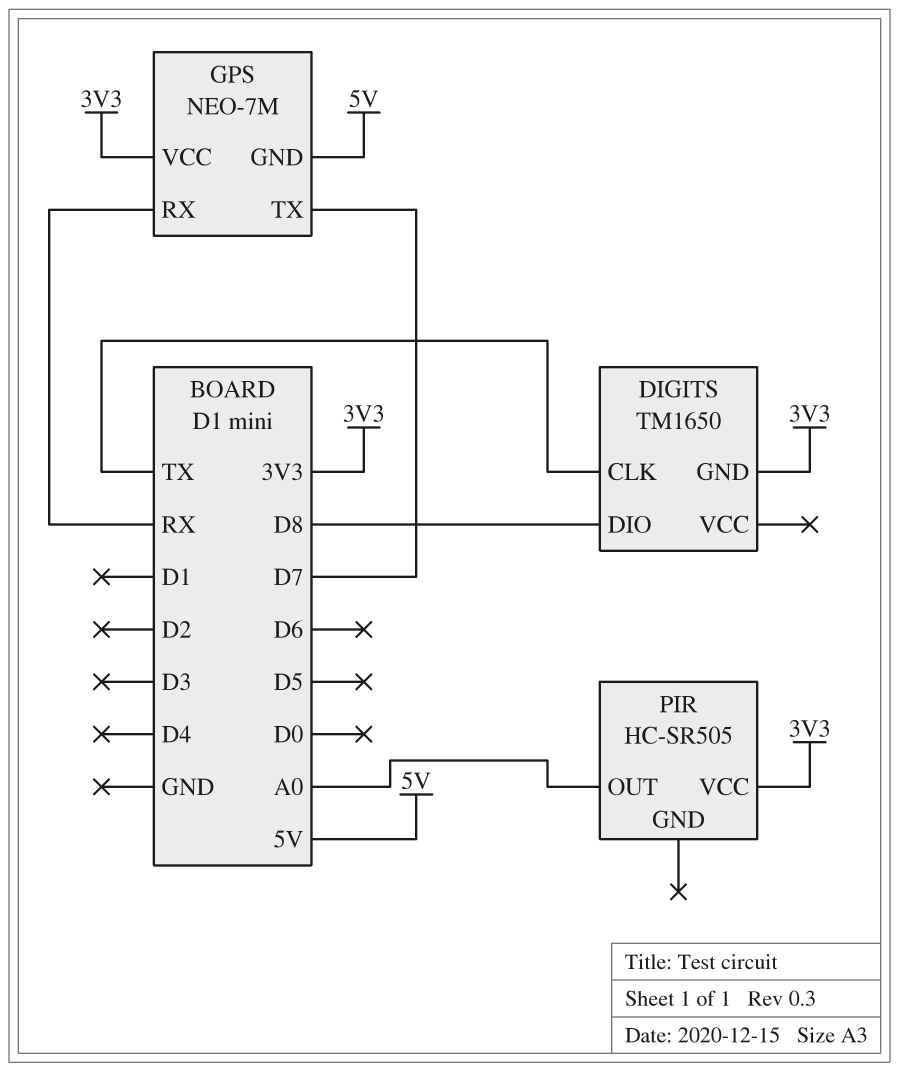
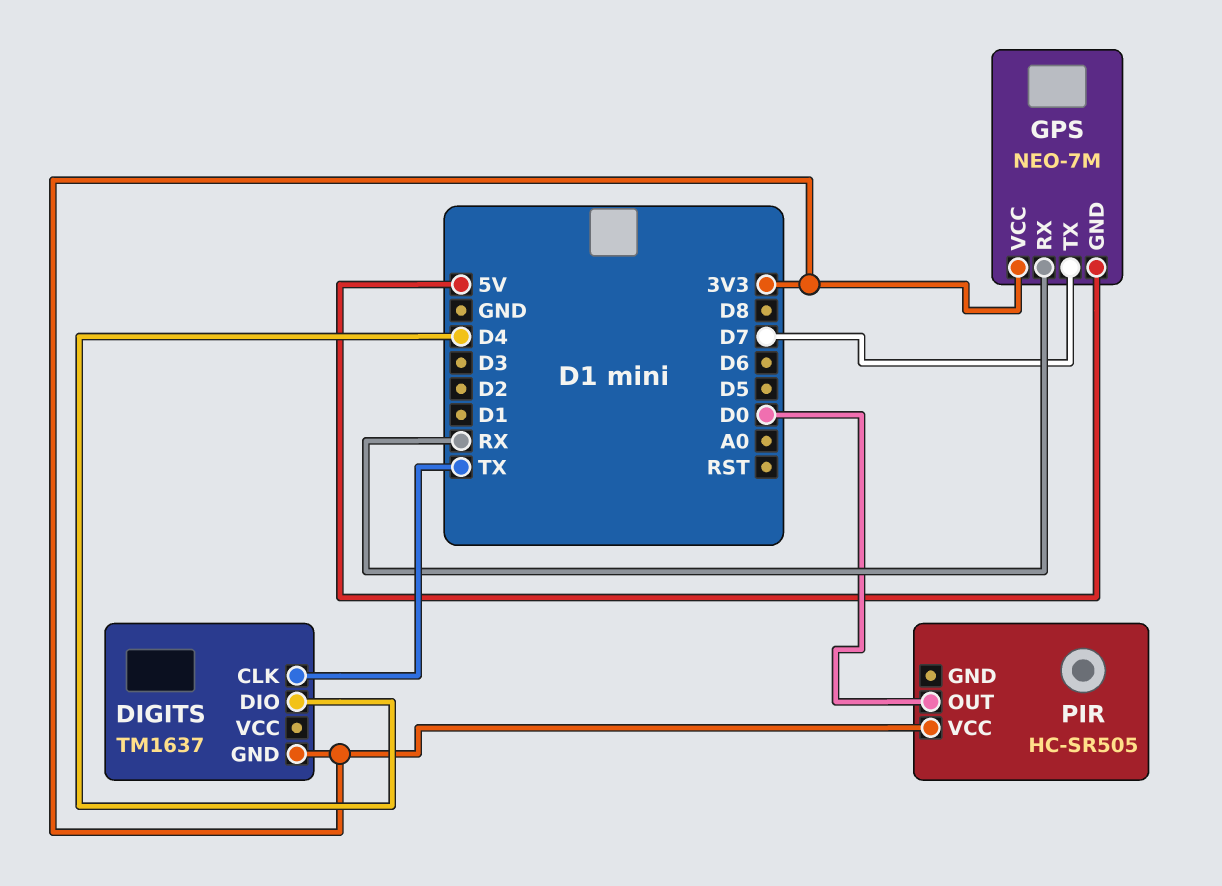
DIGITS: TM1650 -> TM1637
DIGITS pin DIO: D8 -> D4
PIR pin OUT: A0 -> D0

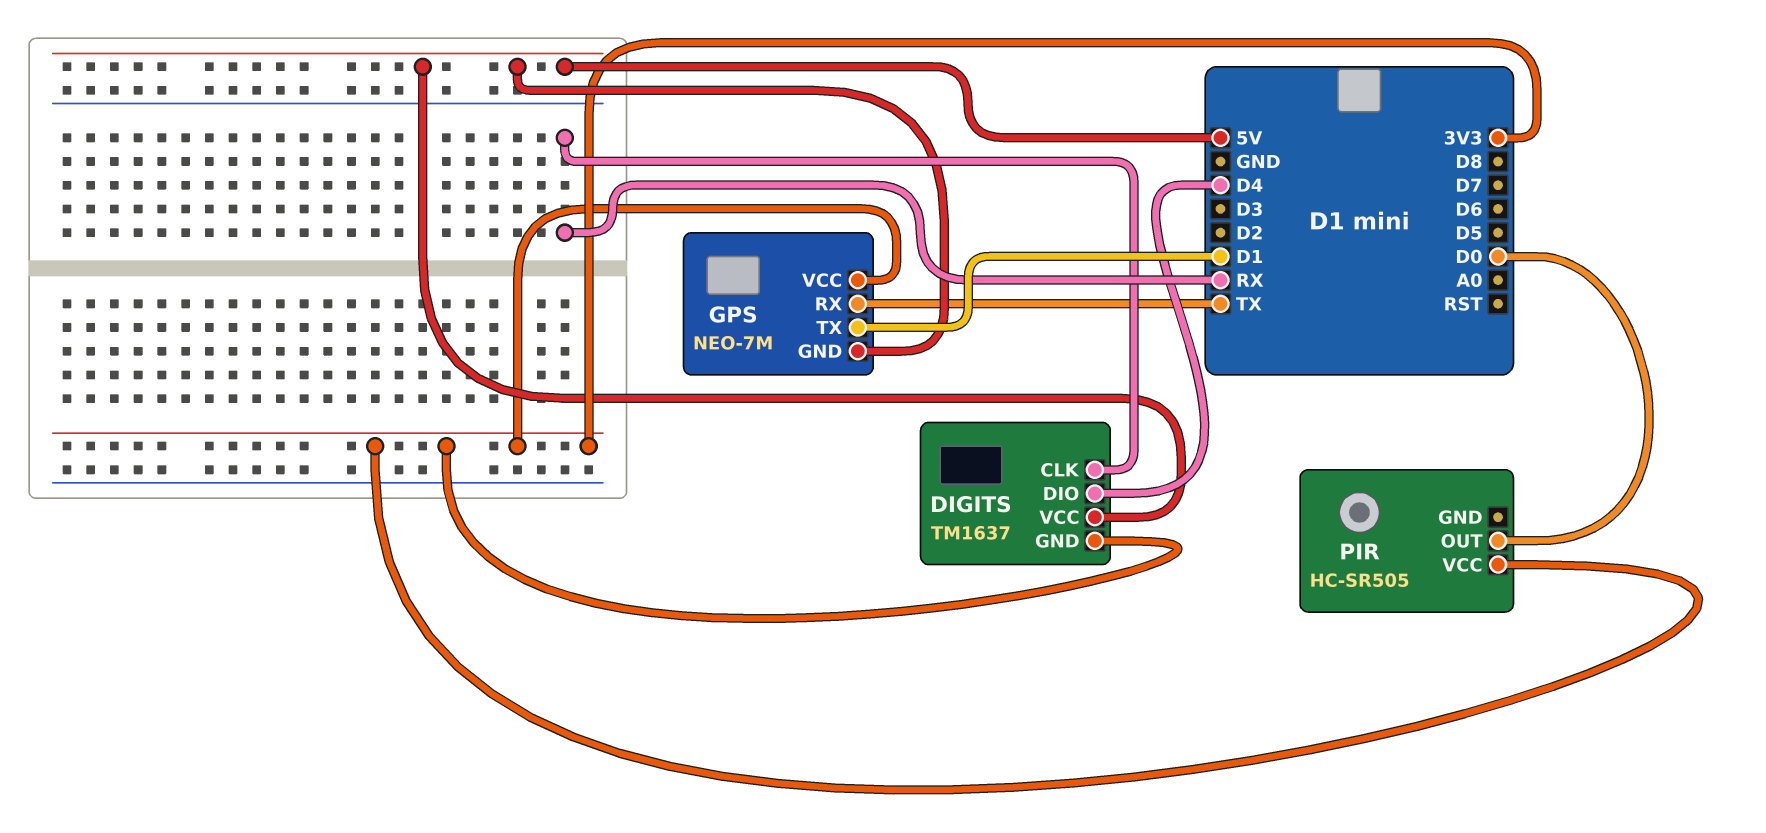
DIGITS pin CLK: TX -> RX
DIGITS pin VCC: none -> 5V
GPS pin RX: RX -> TX
GPS pin TX: D7 -> D1

